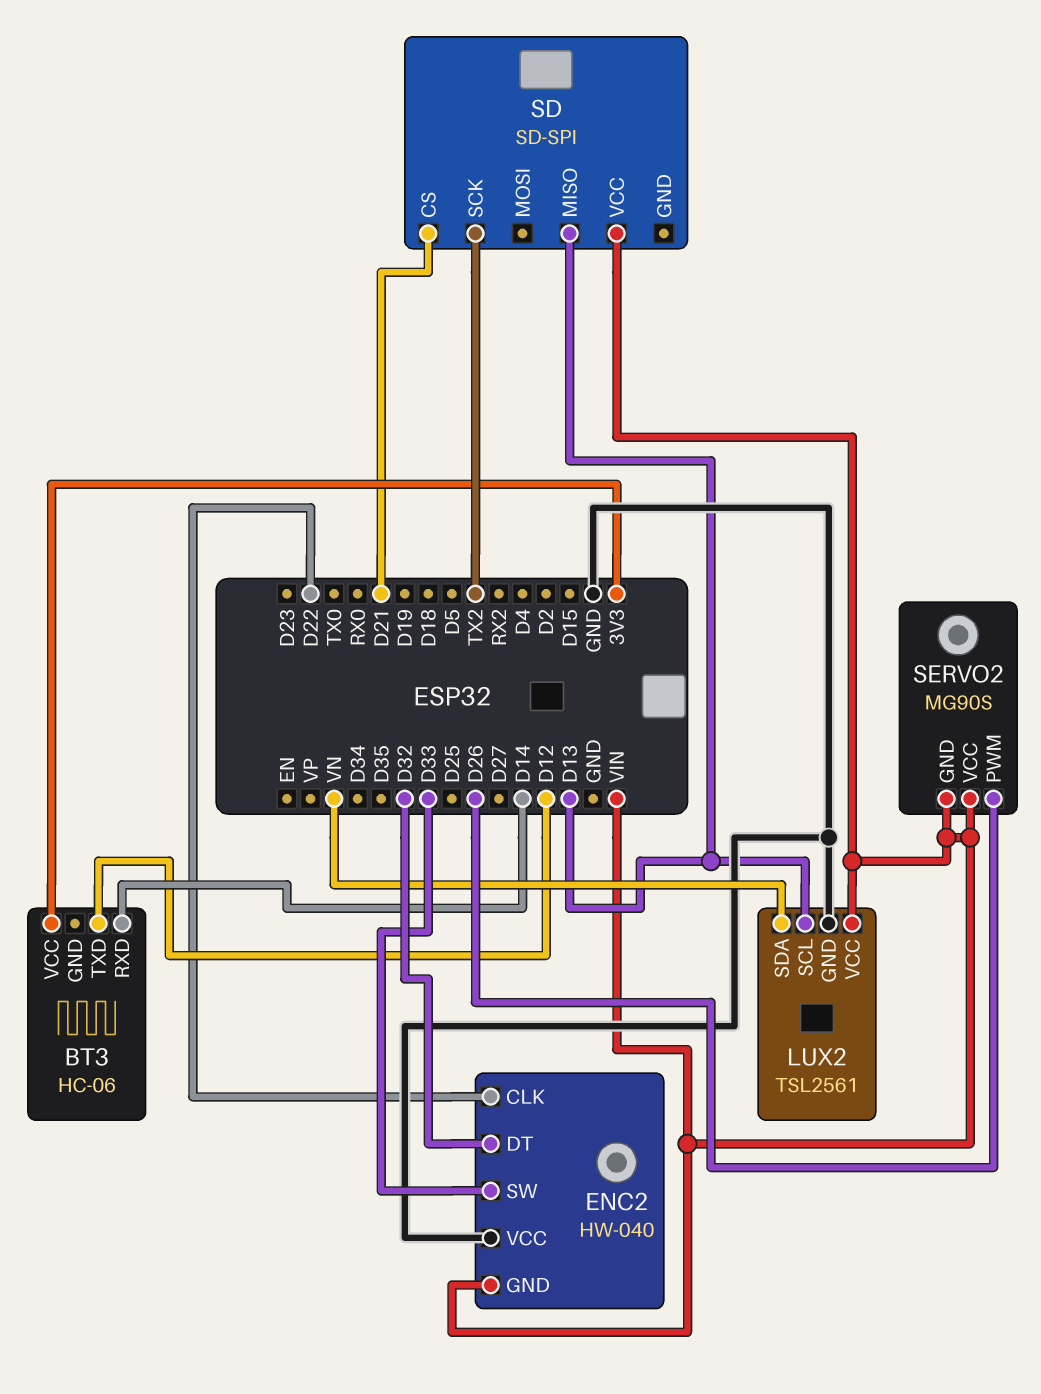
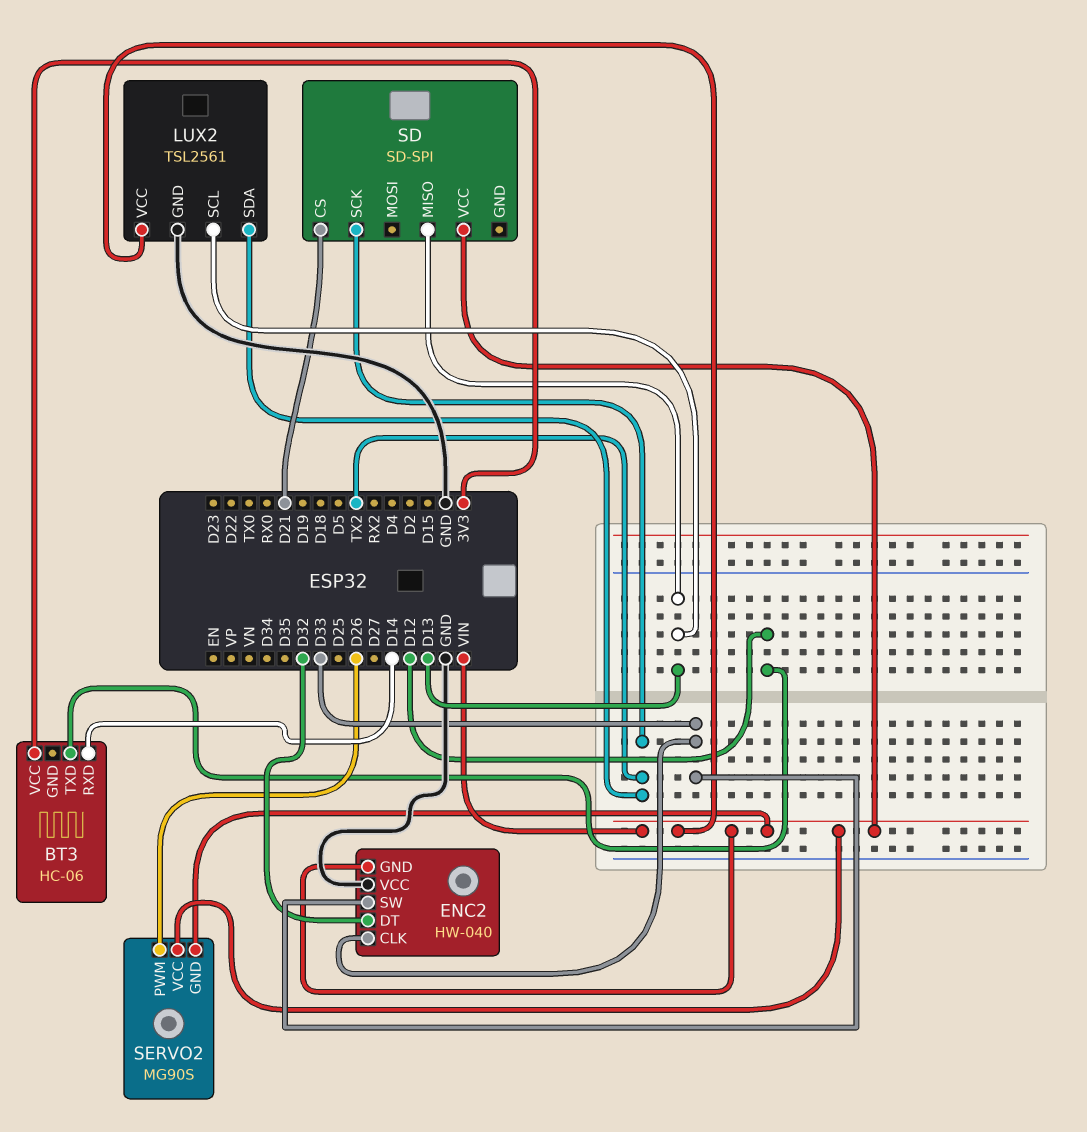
ENC2 pin CLK: D22 -> D33
LUX2 pin SDA: VN -> TX2

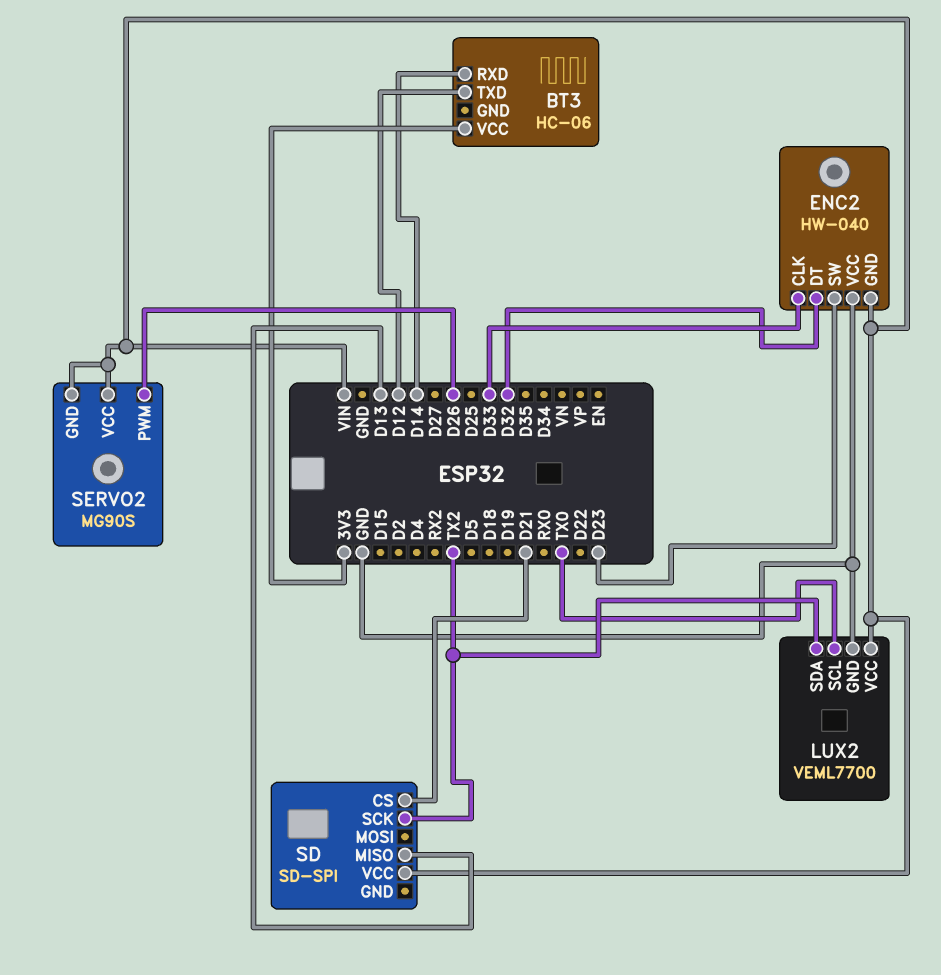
ENC2 pin SW: D33 -> D23
LUX2: TSL2561 -> VEML7700
LUX2 pin SCL: D13 -> TX0

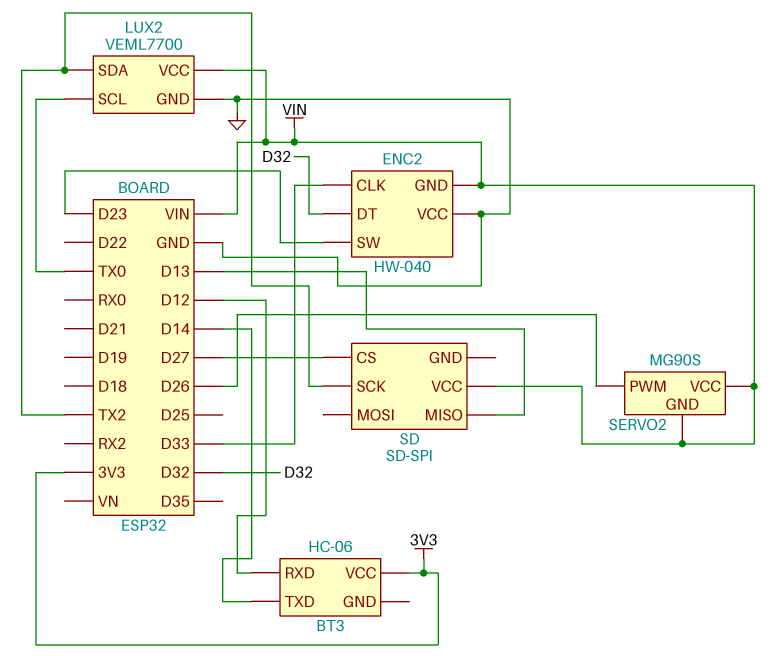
BT3 pin RXD: D14 -> D12
BT3 pin TXD: D12 -> D14
SD pin CS: D21 -> D27

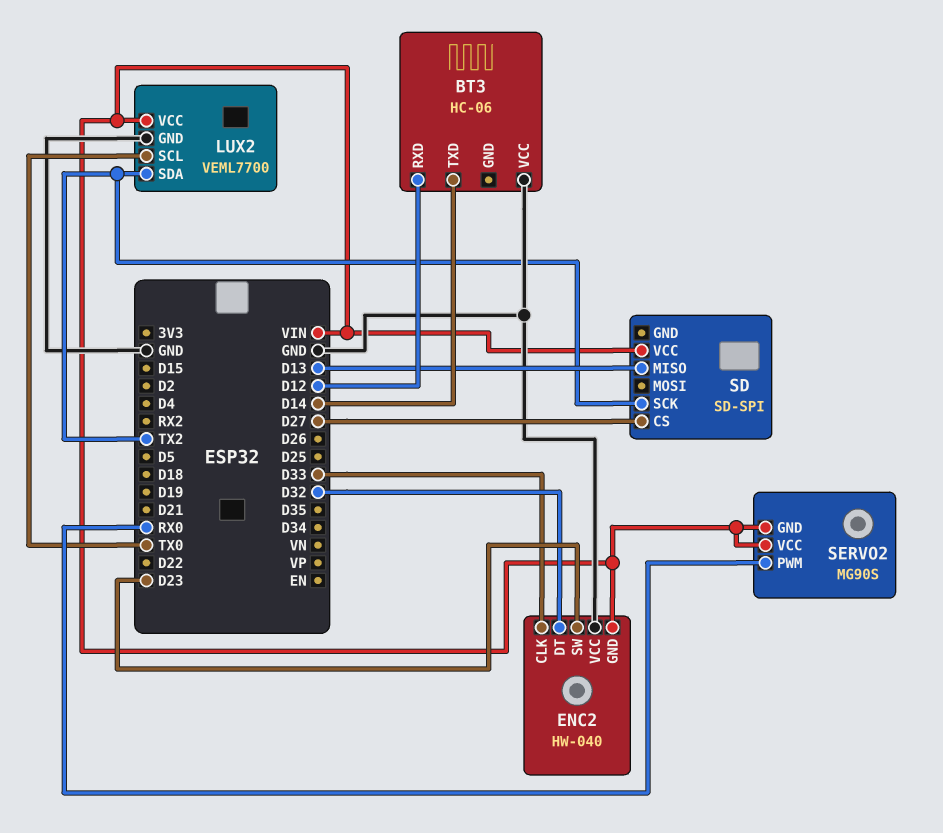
BT3 pin VCC: 3V3 -> GND
SERVO2 pin PWM: D26 -> RX0

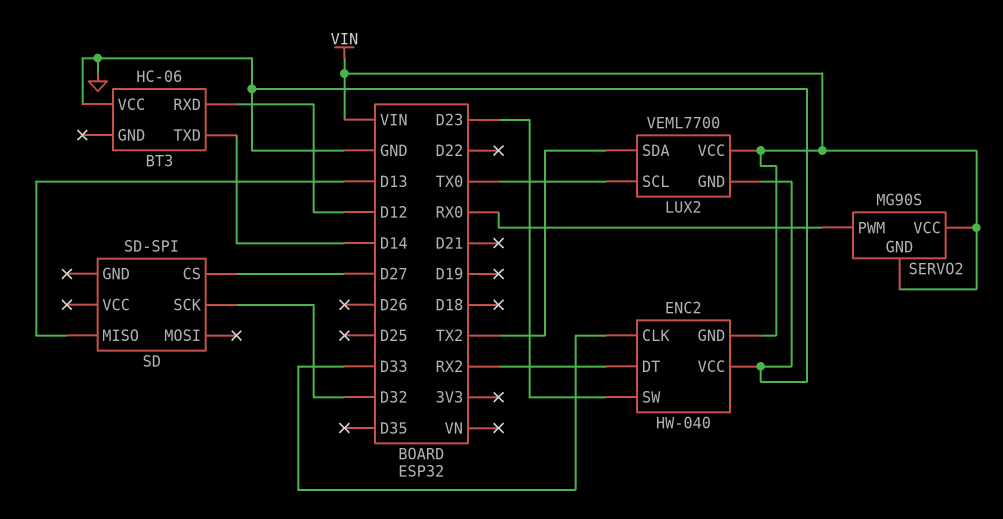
ENC2 pin DT: D32 -> RX2
SD pin SCK: TX2 -> D32
SD pin VCC: VIN -> none

